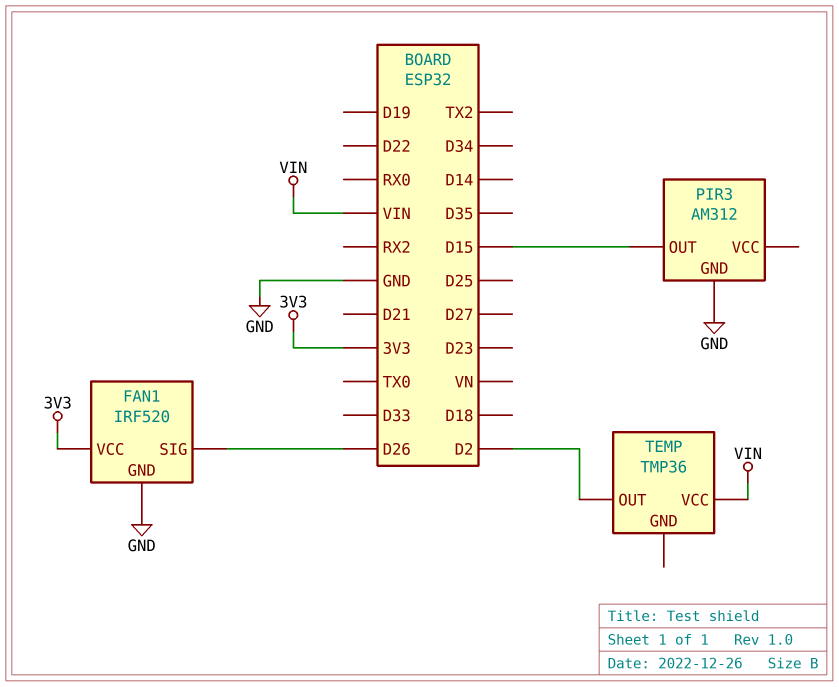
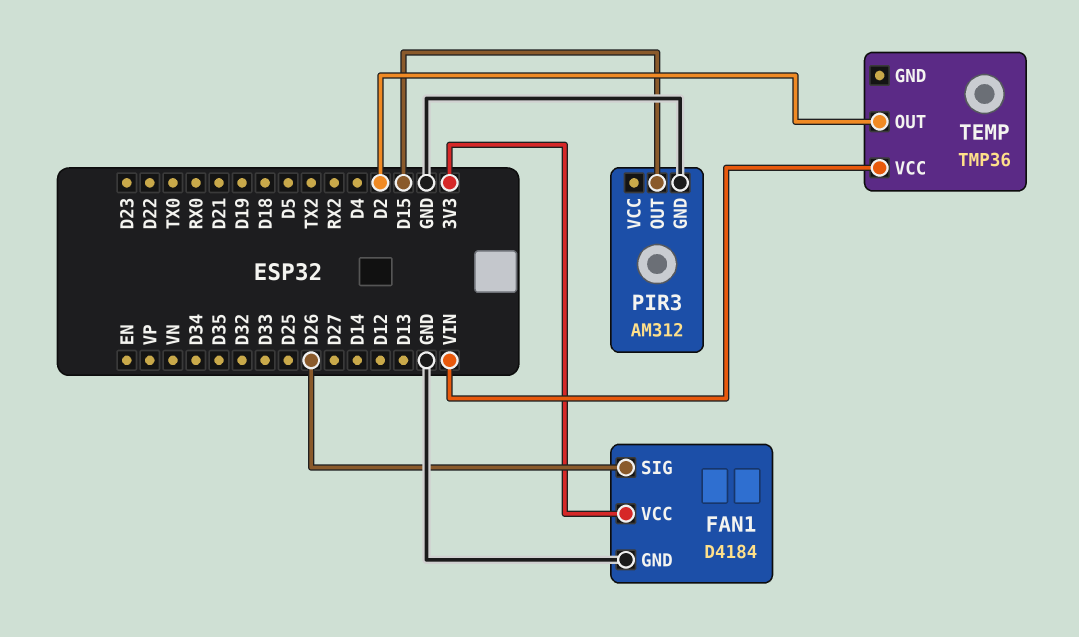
FAN1: IRF520 -> D4184

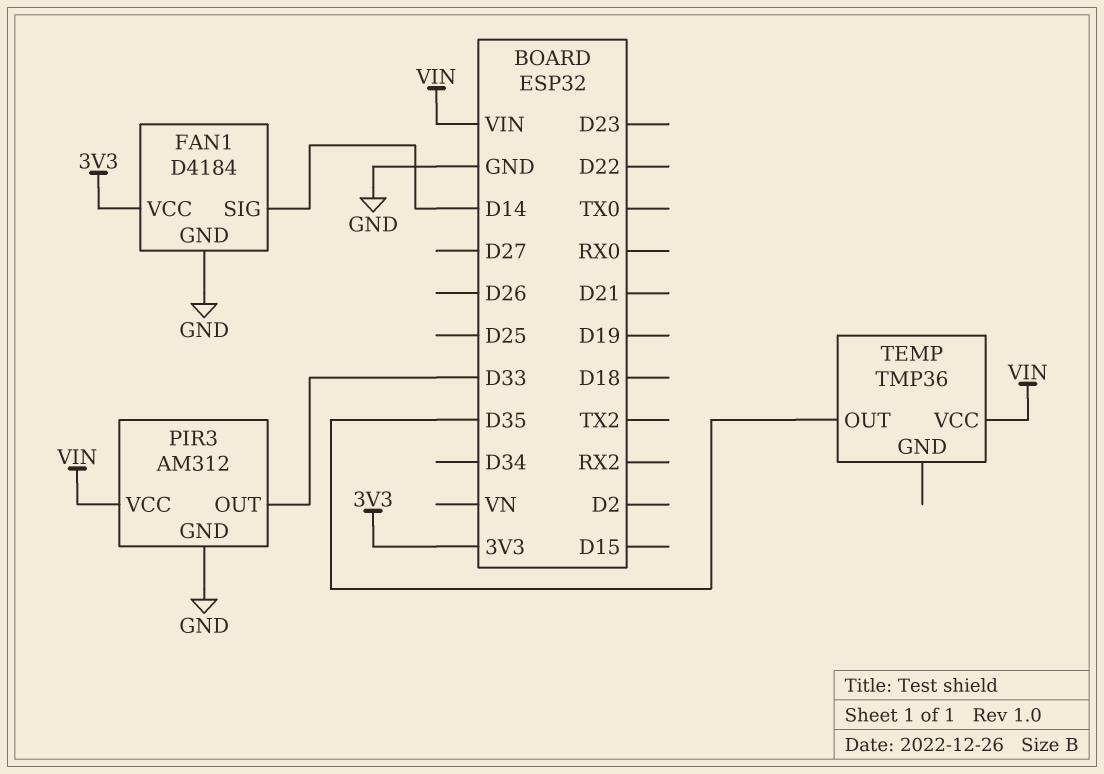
FAN1 pin SIG: D26 -> D14
PIR3 pin OUT: D15 -> D33
PIR3 pin VCC: none -> VIN
TEMP pin OUT: D2 -> D35

